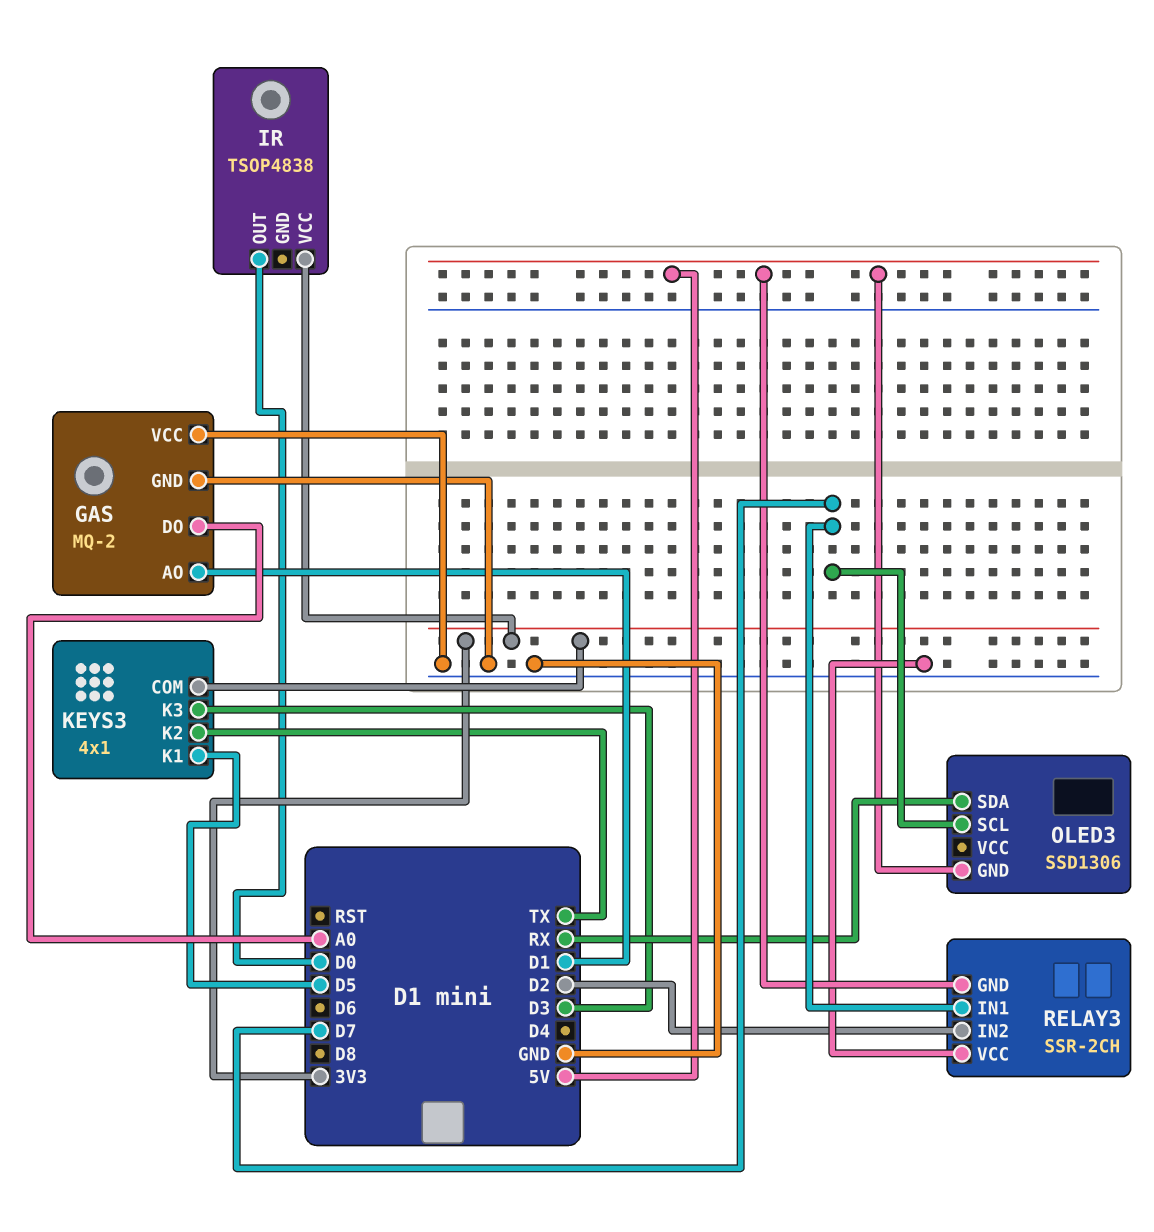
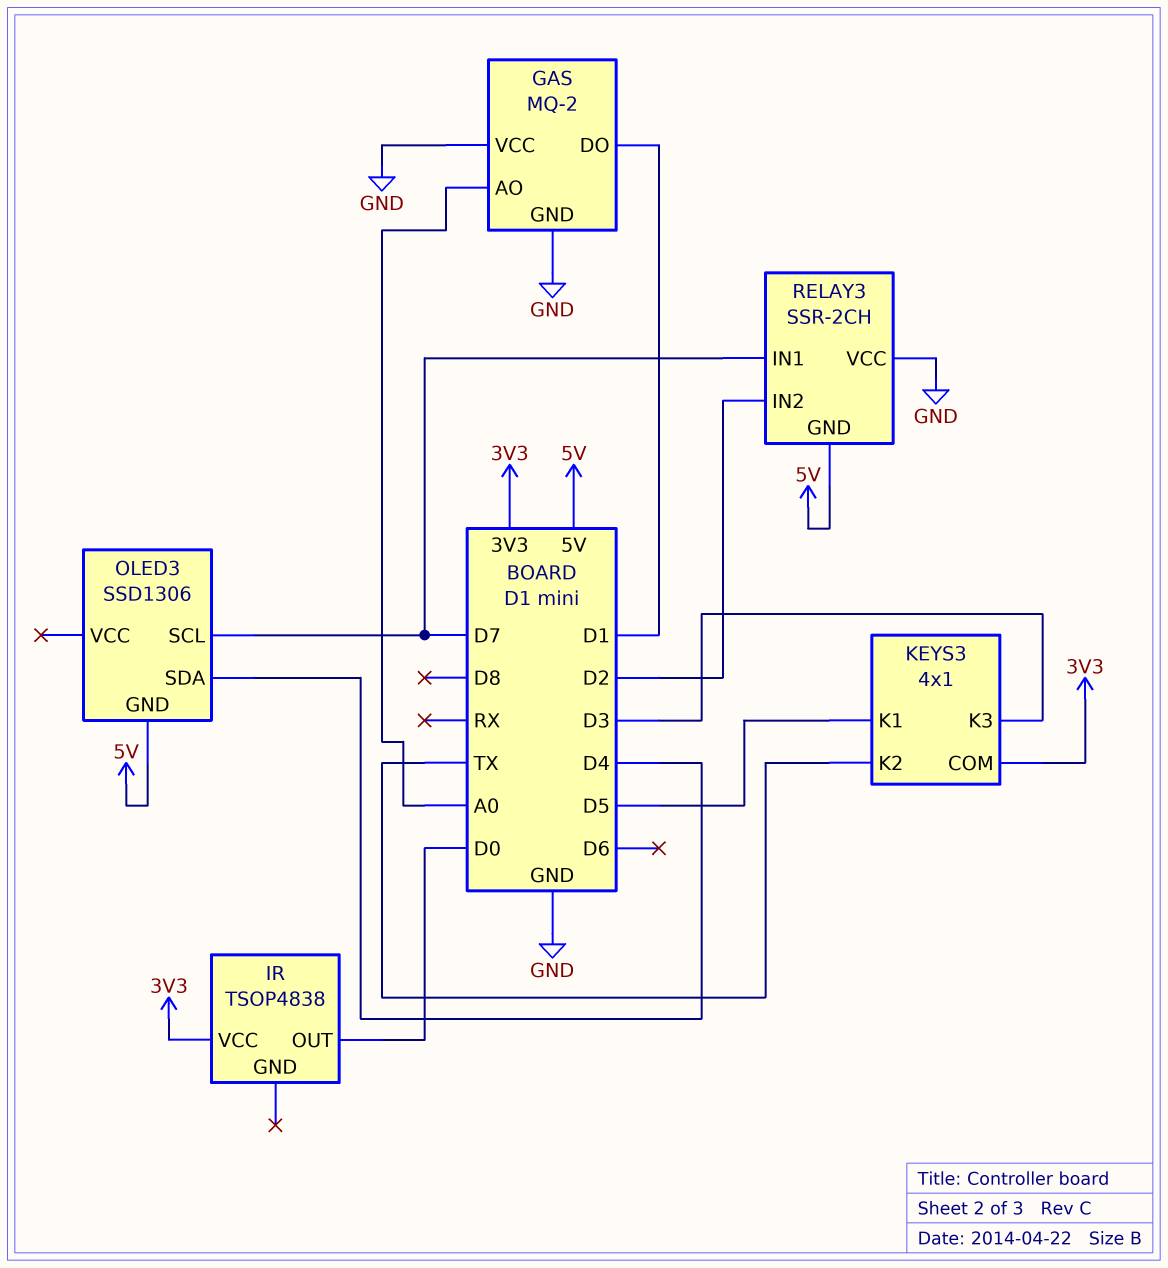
GAS pin AO: D1 -> A0
GAS pin DO: A0 -> D1
OLED3 pin SDA: RX -> D4

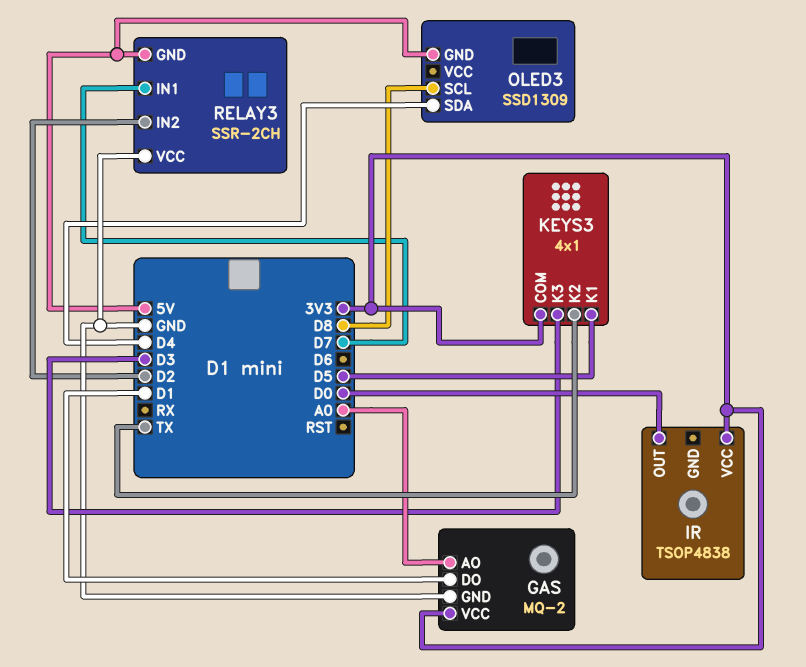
GAS pin VCC: GND -> 3V3
OLED3: SSD1306 -> SSD1309
OLED3 pin SCL: D7 -> D8

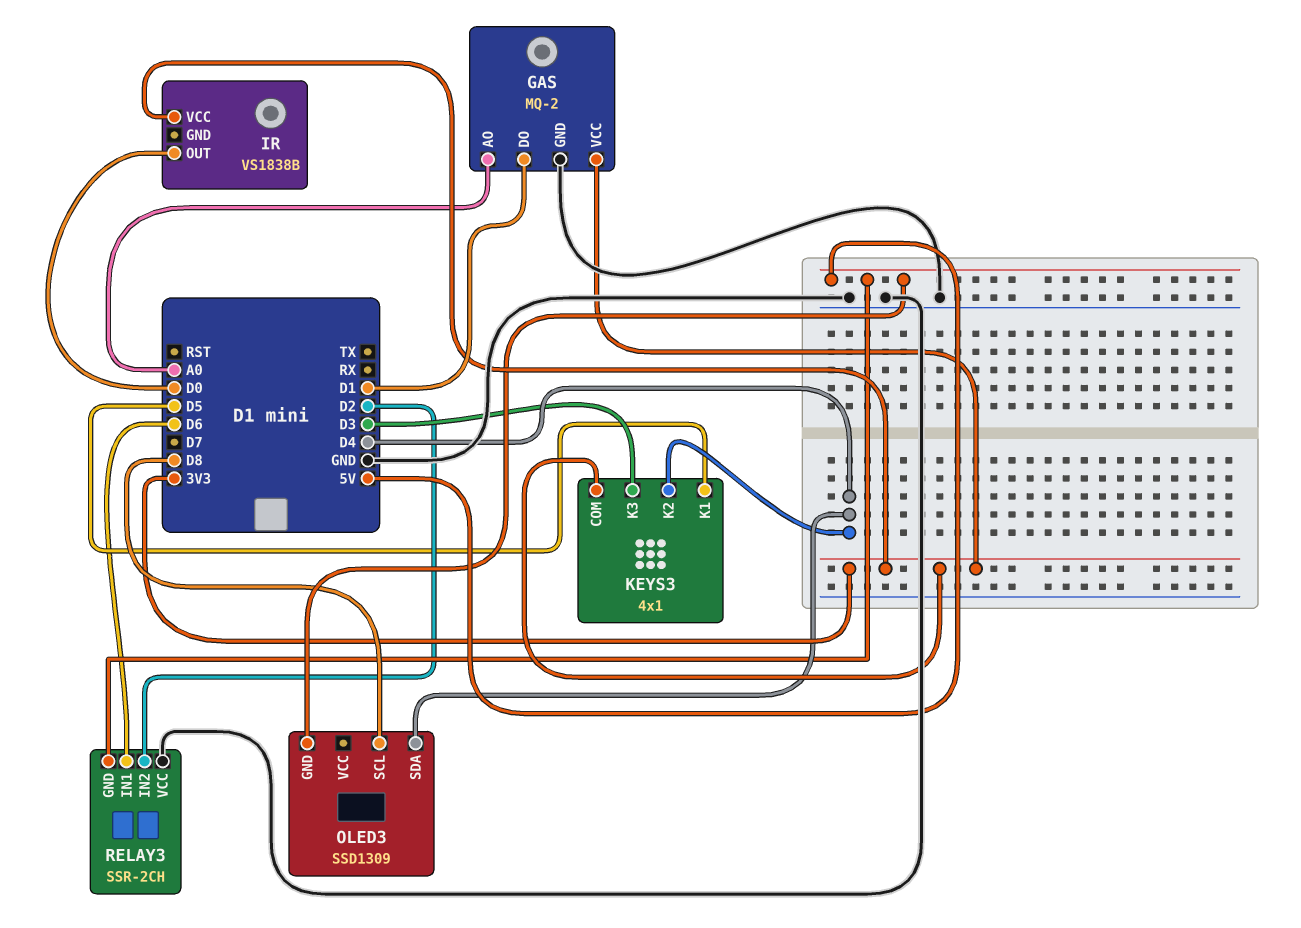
IR: TSOP4838 -> VS1838B
KEYS3 pin K2: TX -> D4
RELAY3 pin IN1: D7 -> D6

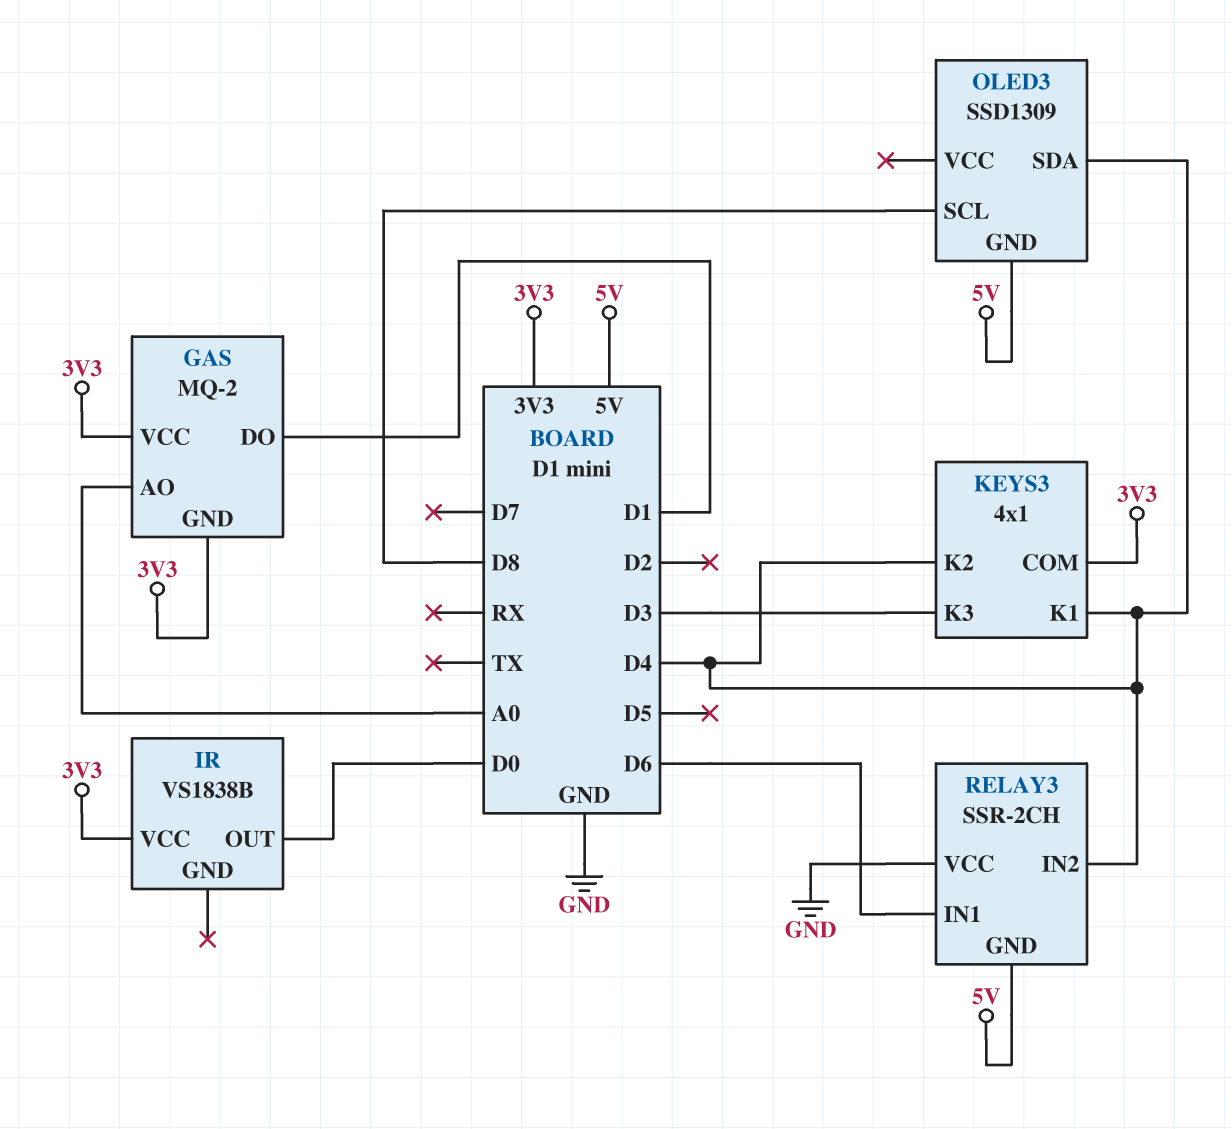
GAS pin GND: GND -> 3V3
KEYS3 pin K1: D5 -> D4
RELAY3 pin IN2: D2 -> D4

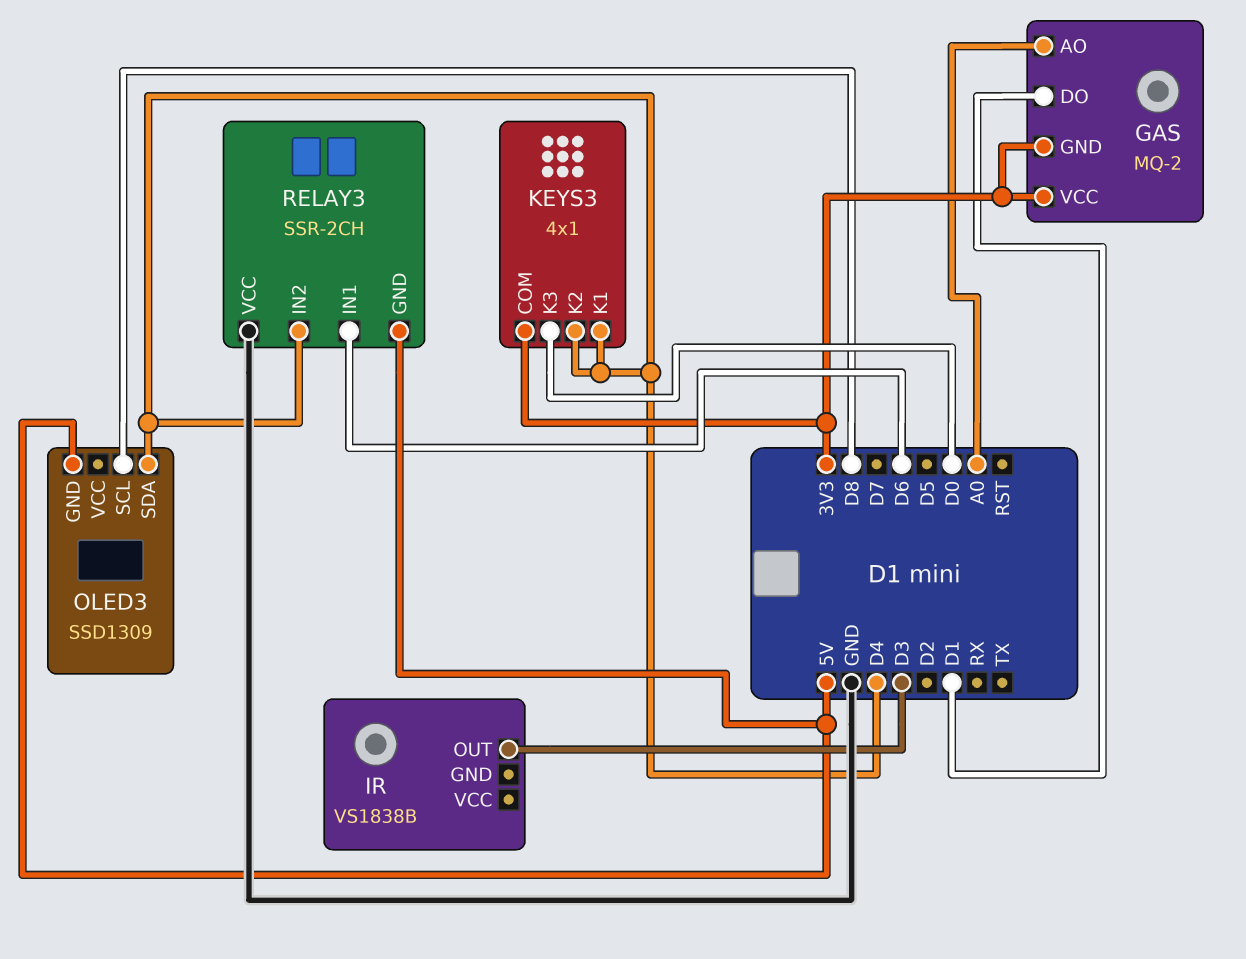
IR pin OUT: D0 -> D3
IR pin VCC: 3V3 -> none
KEYS3 pin K3: D3 -> D0

